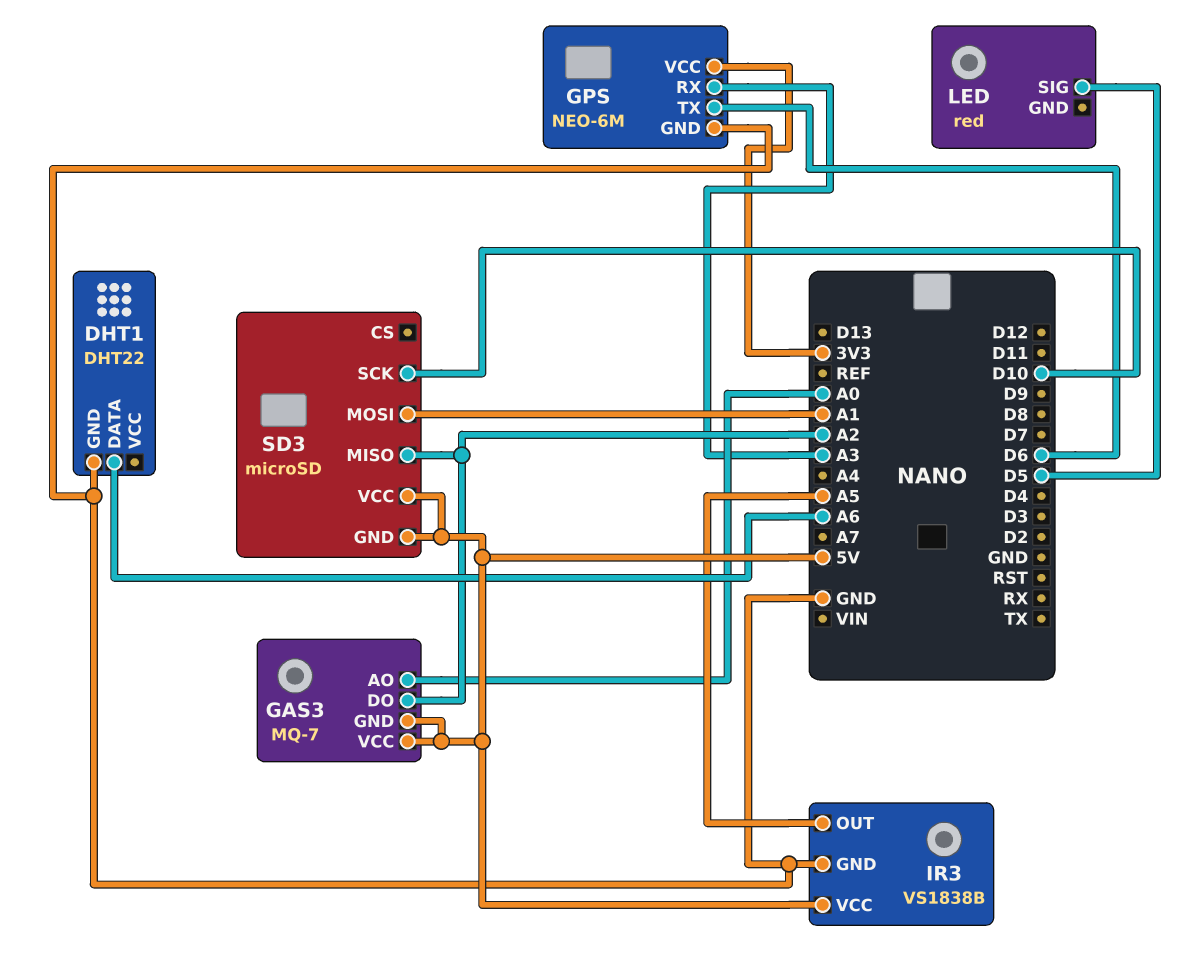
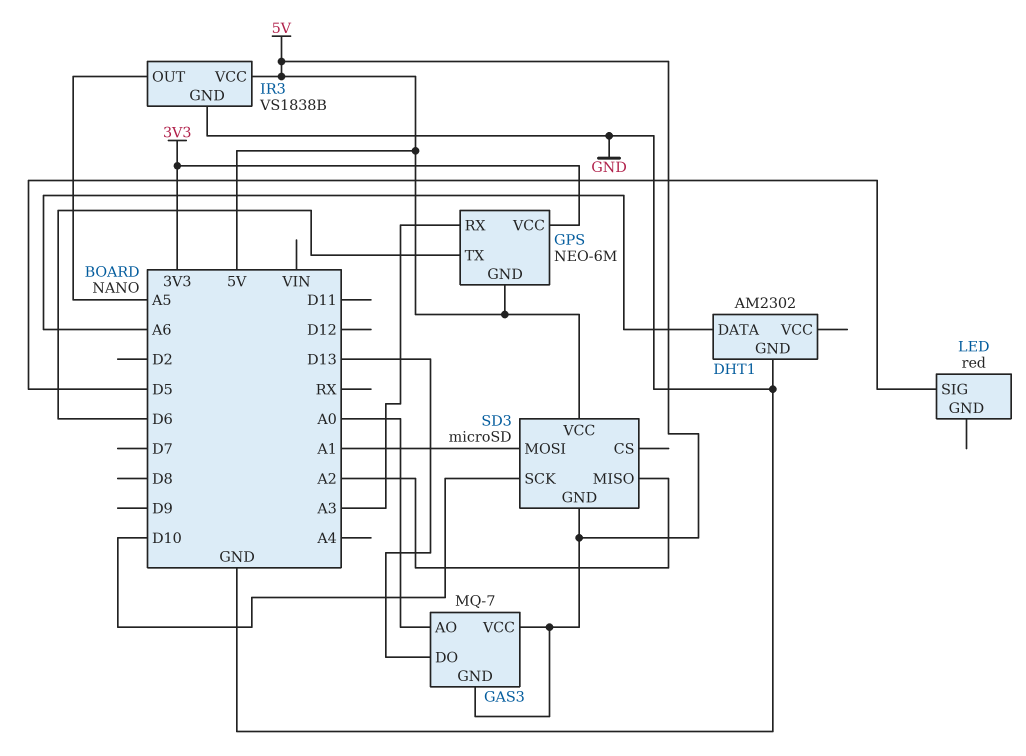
DHT1: DHT22 -> AM2302
GAS3 pin DO: A2 -> D13
GPS pin GND: GND -> 5V

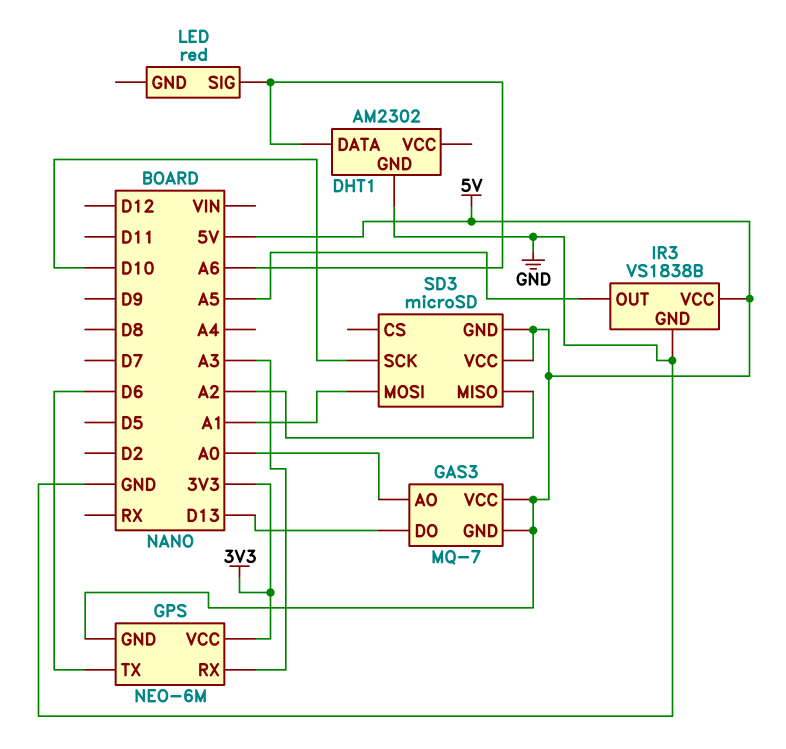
LED pin SIG: D5 -> A6

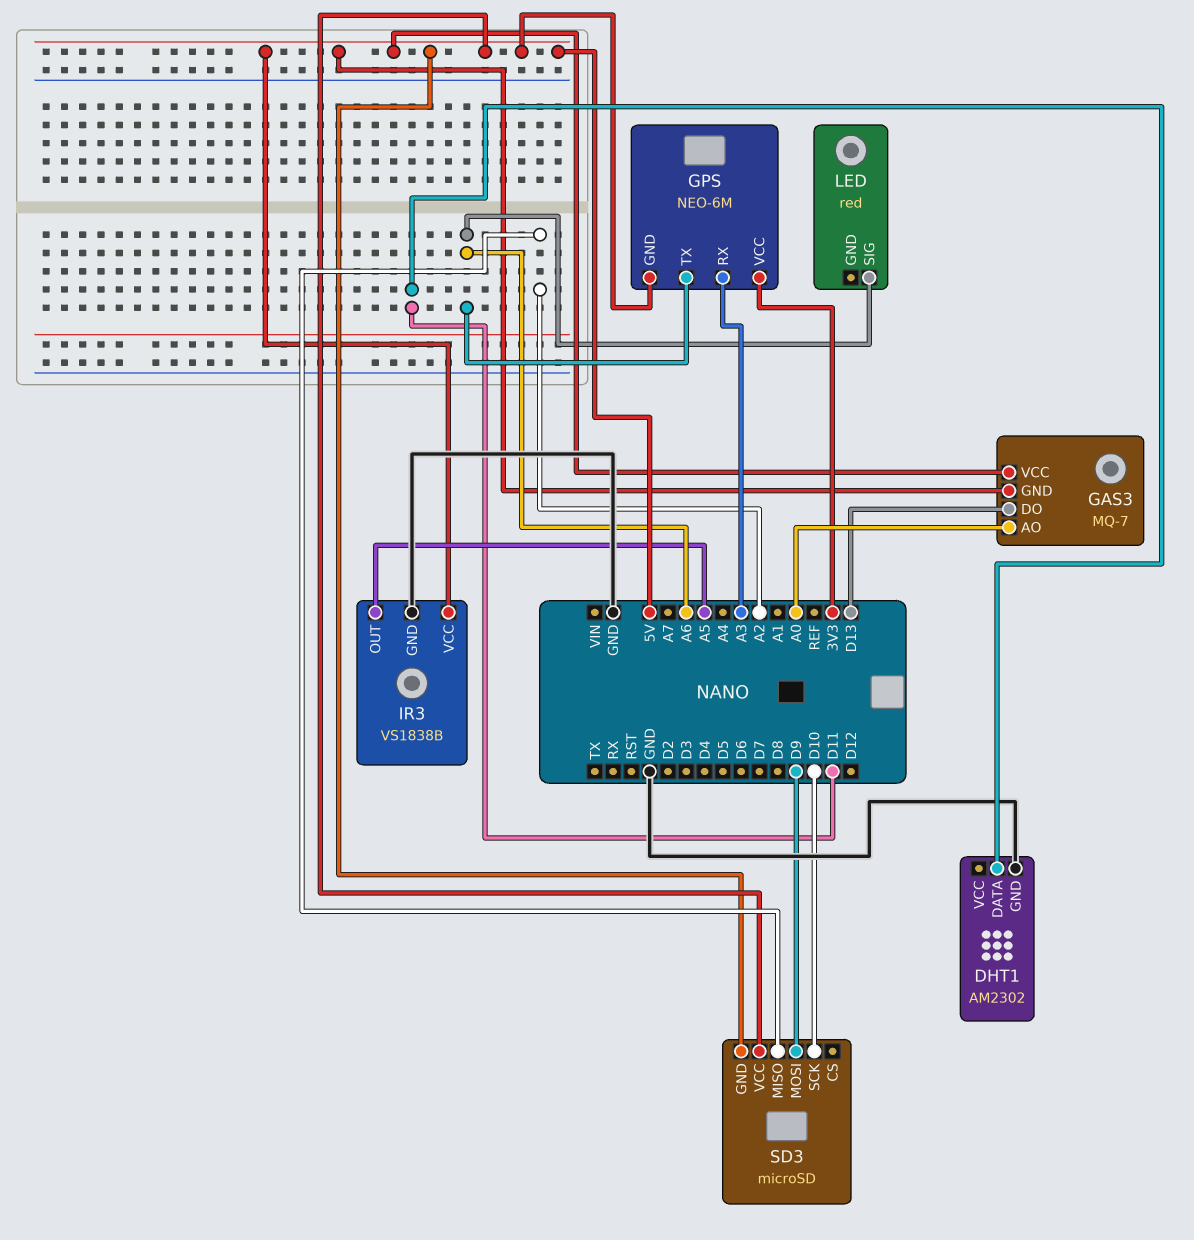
DHT1 pin DATA: A6 -> D11
GPS pin TX: D6 -> A6
SD3 pin MOSI: A1 -> D9

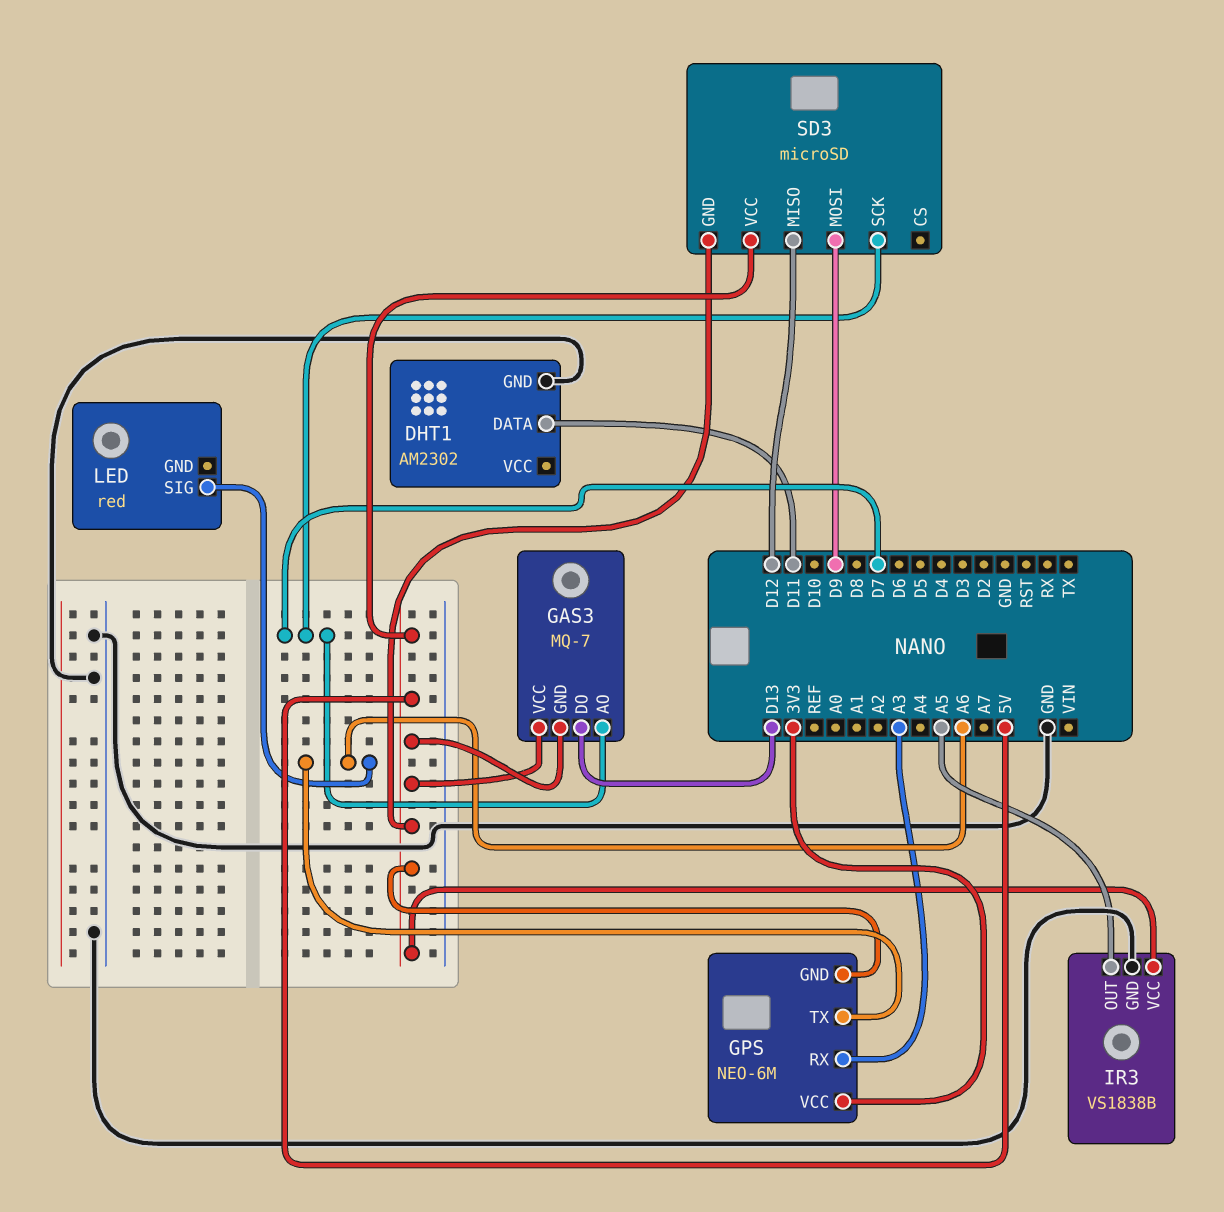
GAS3 pin AO: A0 -> D7
SD3 pin MISO: A2 -> D12
SD3 pin SCK: D10 -> D7

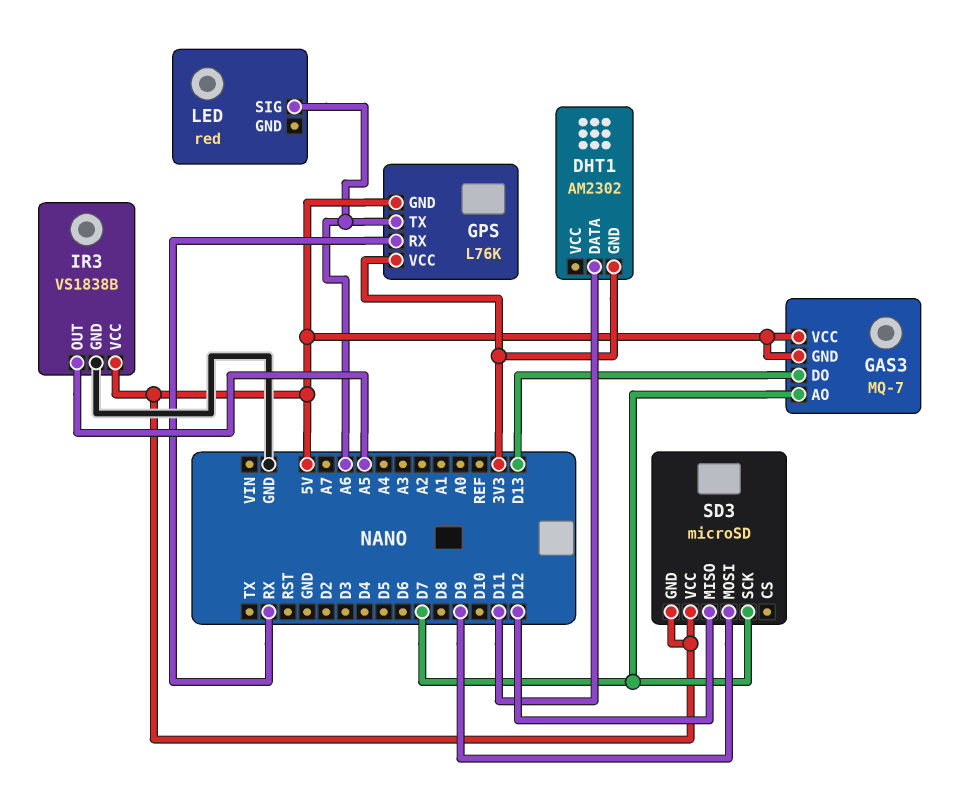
DHT1 pin GND: GND -> 3V3
GPS: NEO-6M -> L76K
GPS pin RX: A3 -> RX

